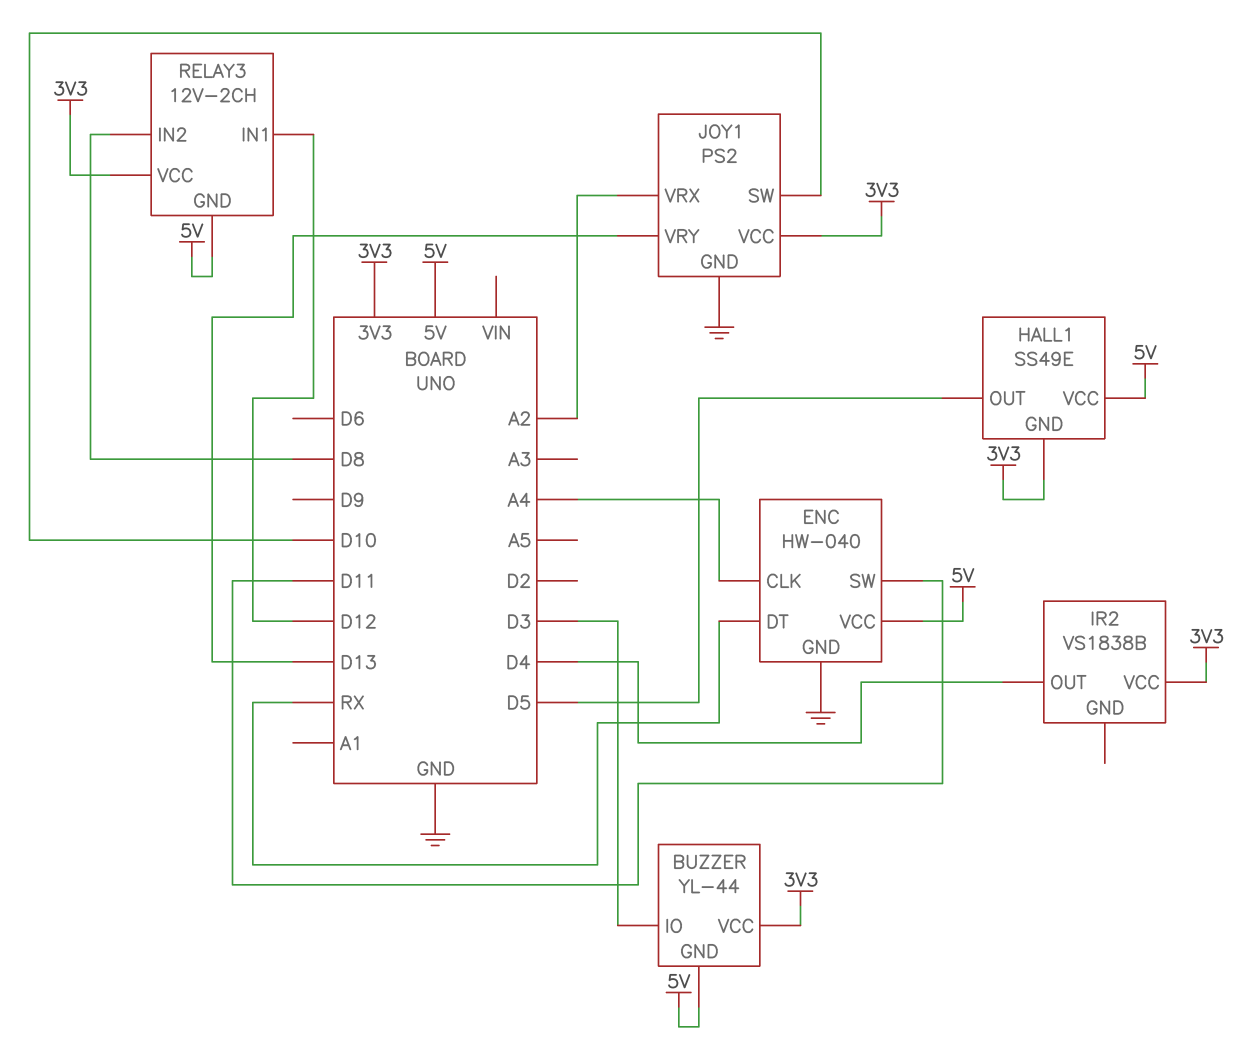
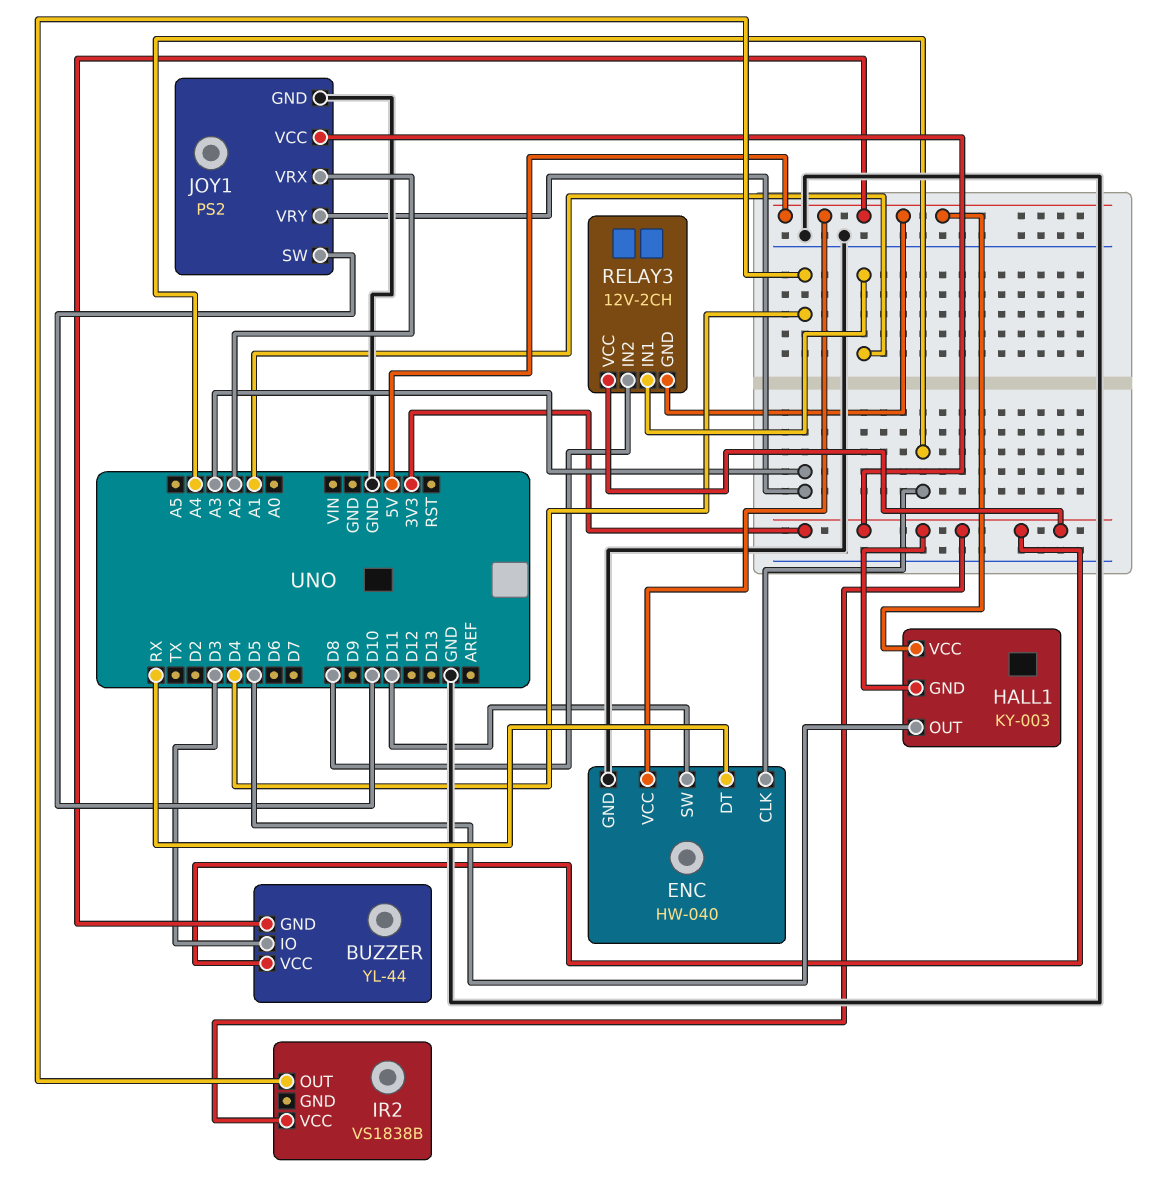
HALL1: SS49E -> KY-003
JOY1 pin VRY: D13 -> A3
RELAY3 pin IN1: D12 -> A1

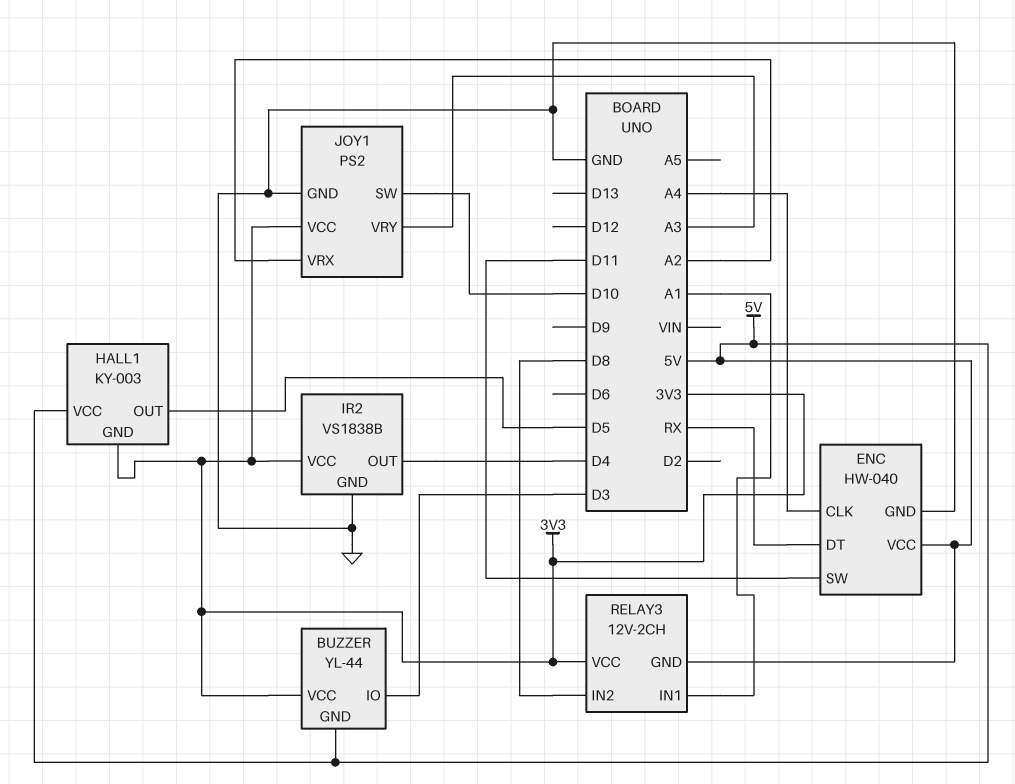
IR2 pin GND: none -> GND

